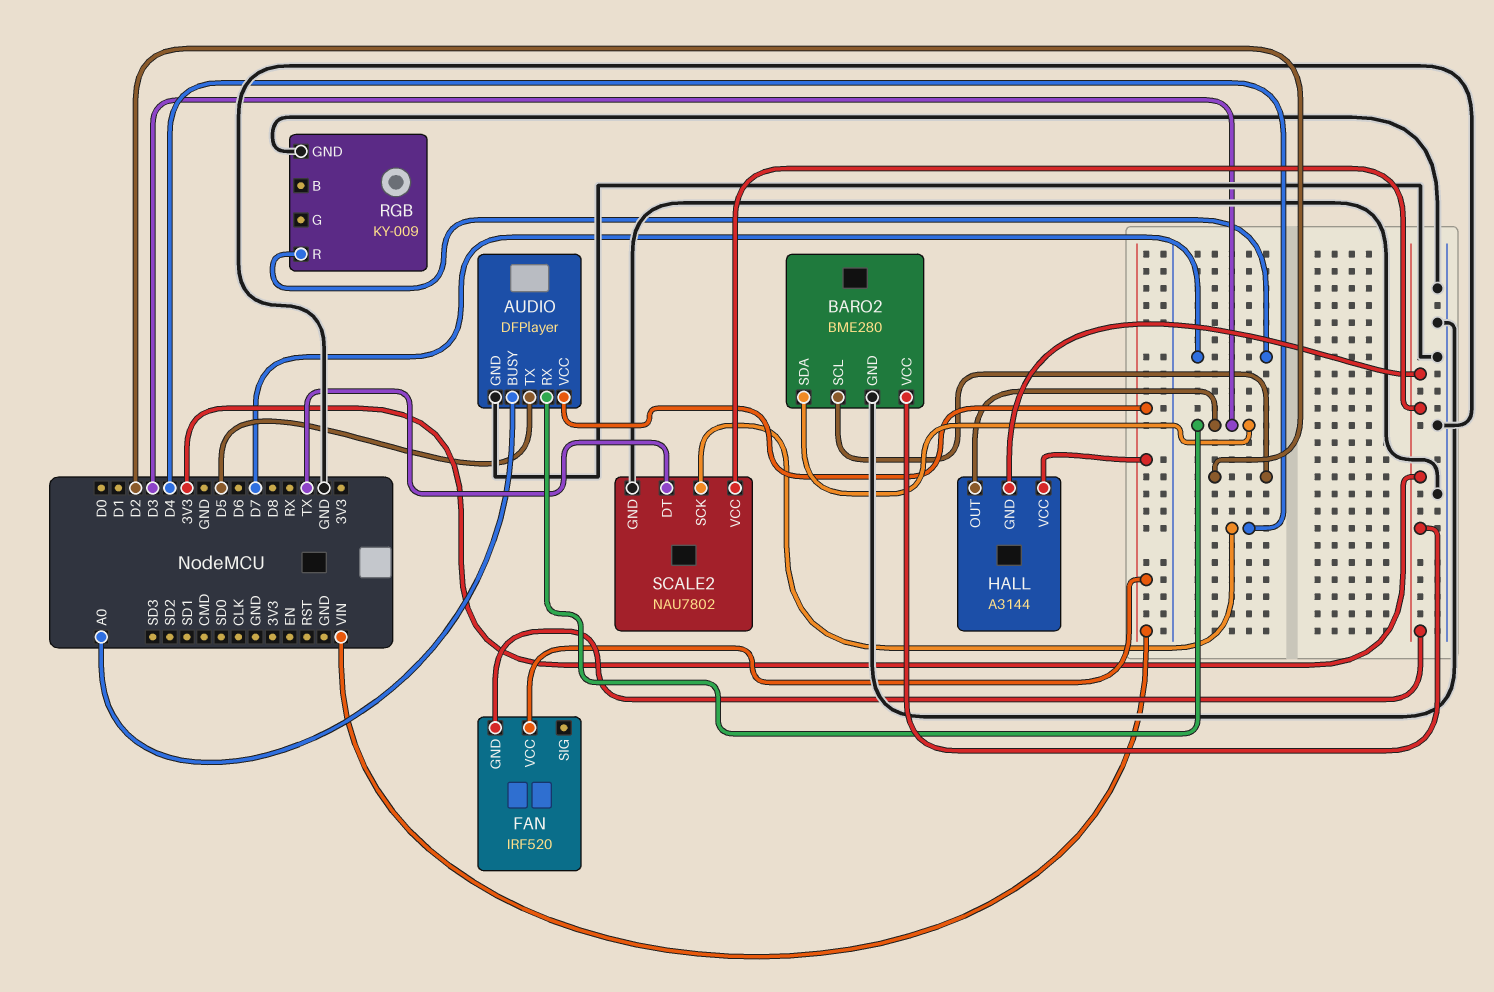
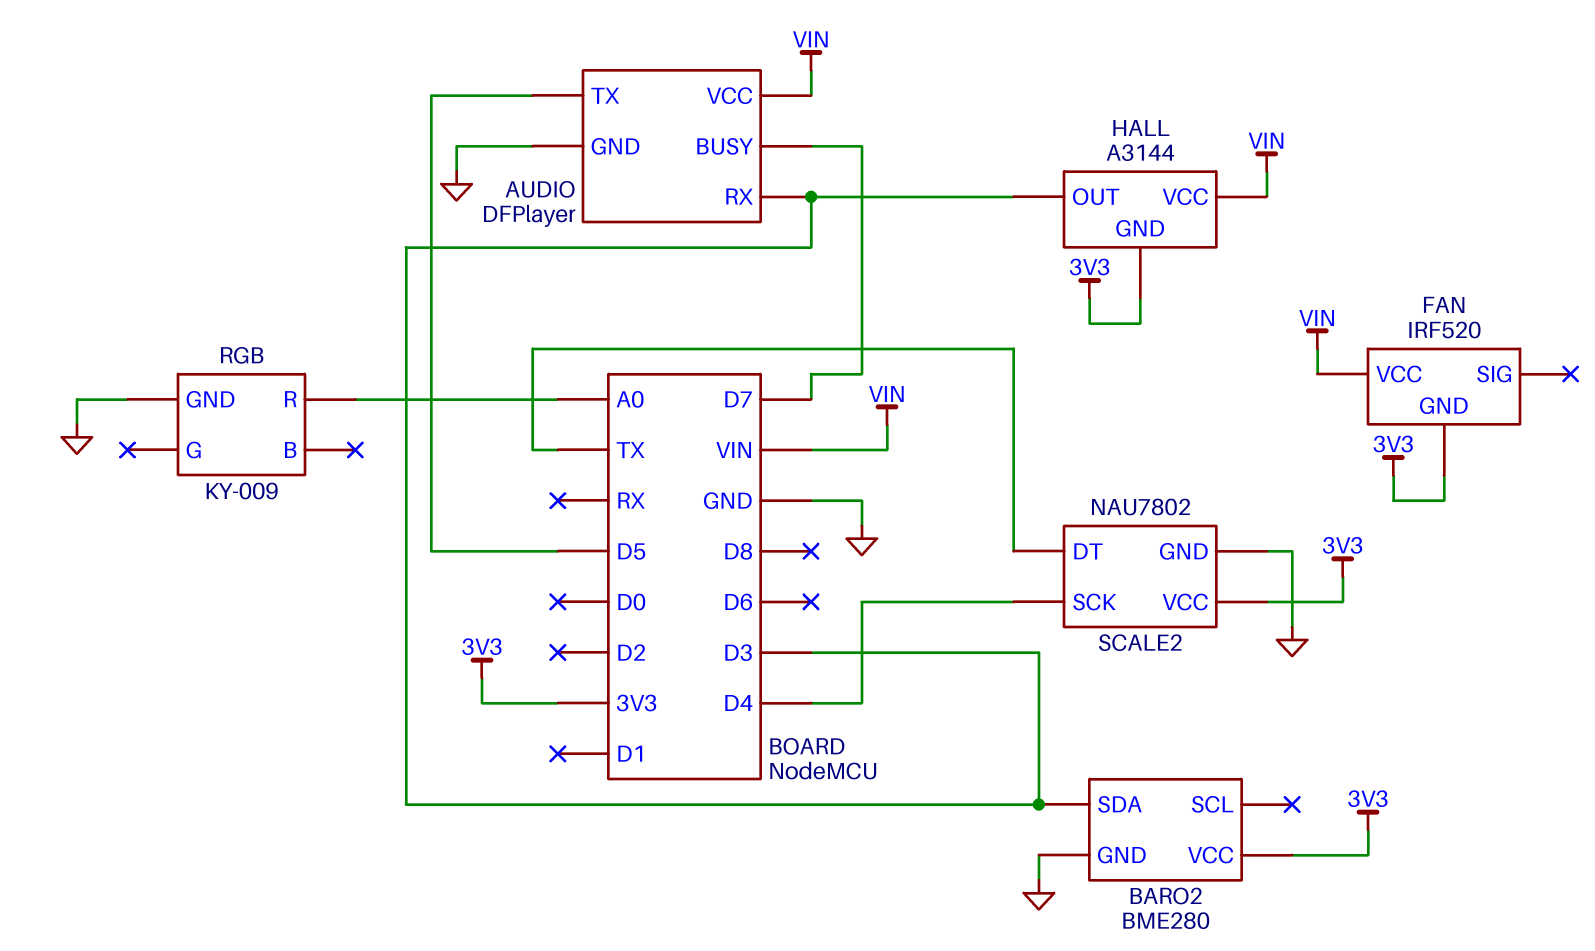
AUDIO pin BUSY: A0 -> D7
BARO2 pin SCL: D2 -> none
RGB pin R: D7 -> A0

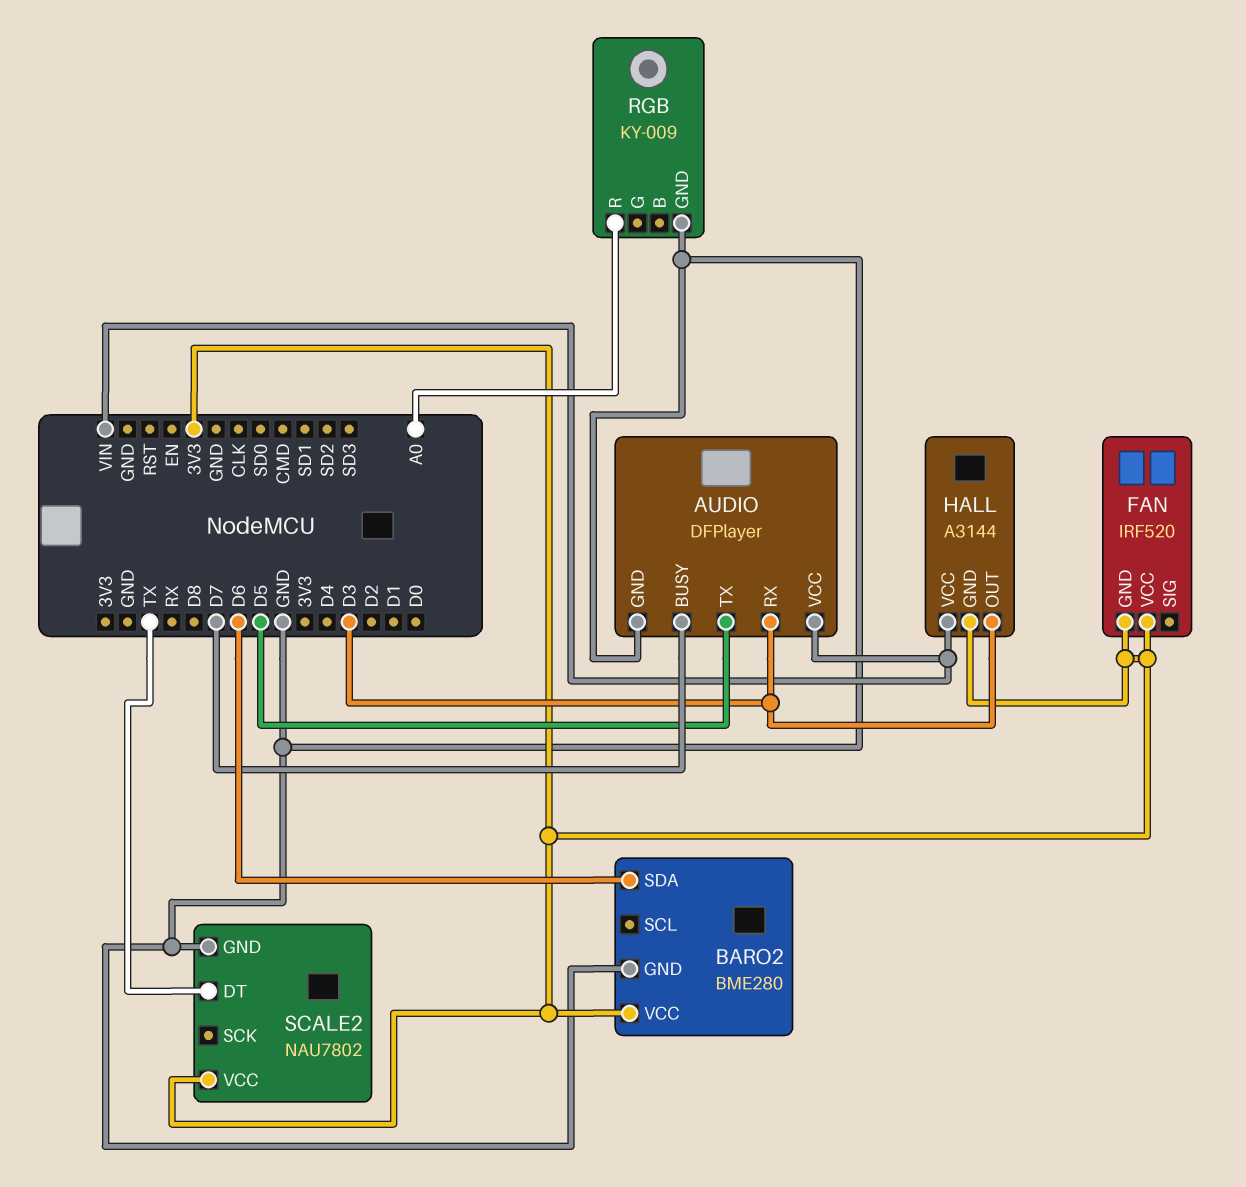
BARO2 pin SDA: D3 -> D6
FAN pin VCC: VIN -> 3V3
SCALE2 pin SCK: D4 -> none

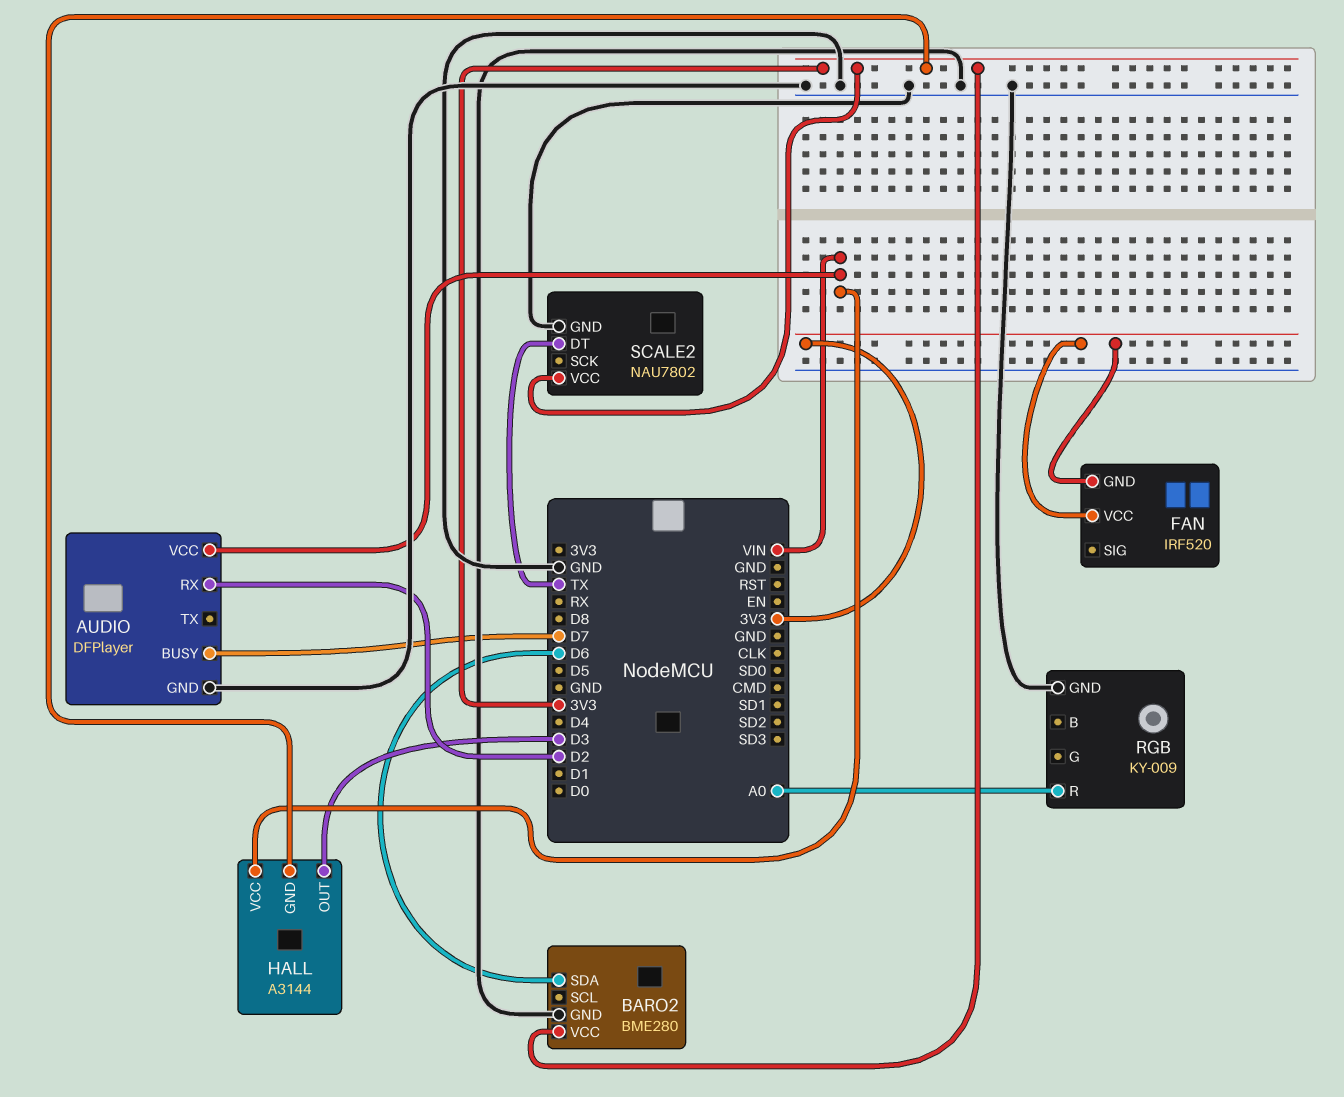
AUDIO pin RX: D3 -> D2
AUDIO pin TX: D5 -> none

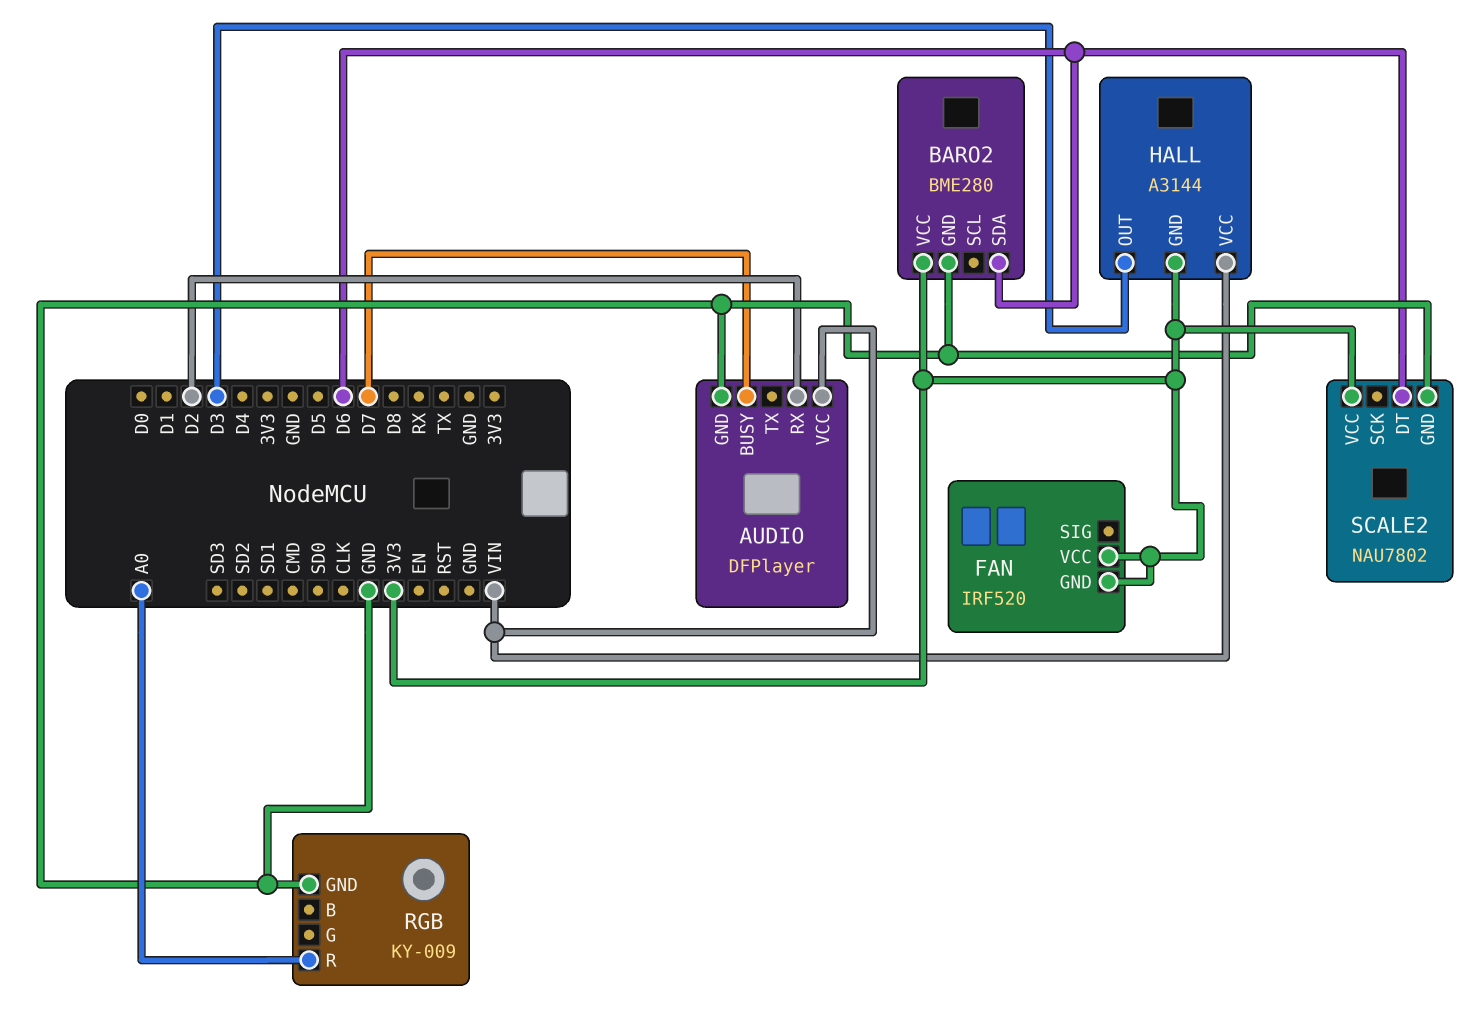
SCALE2 pin DT: TX -> D6

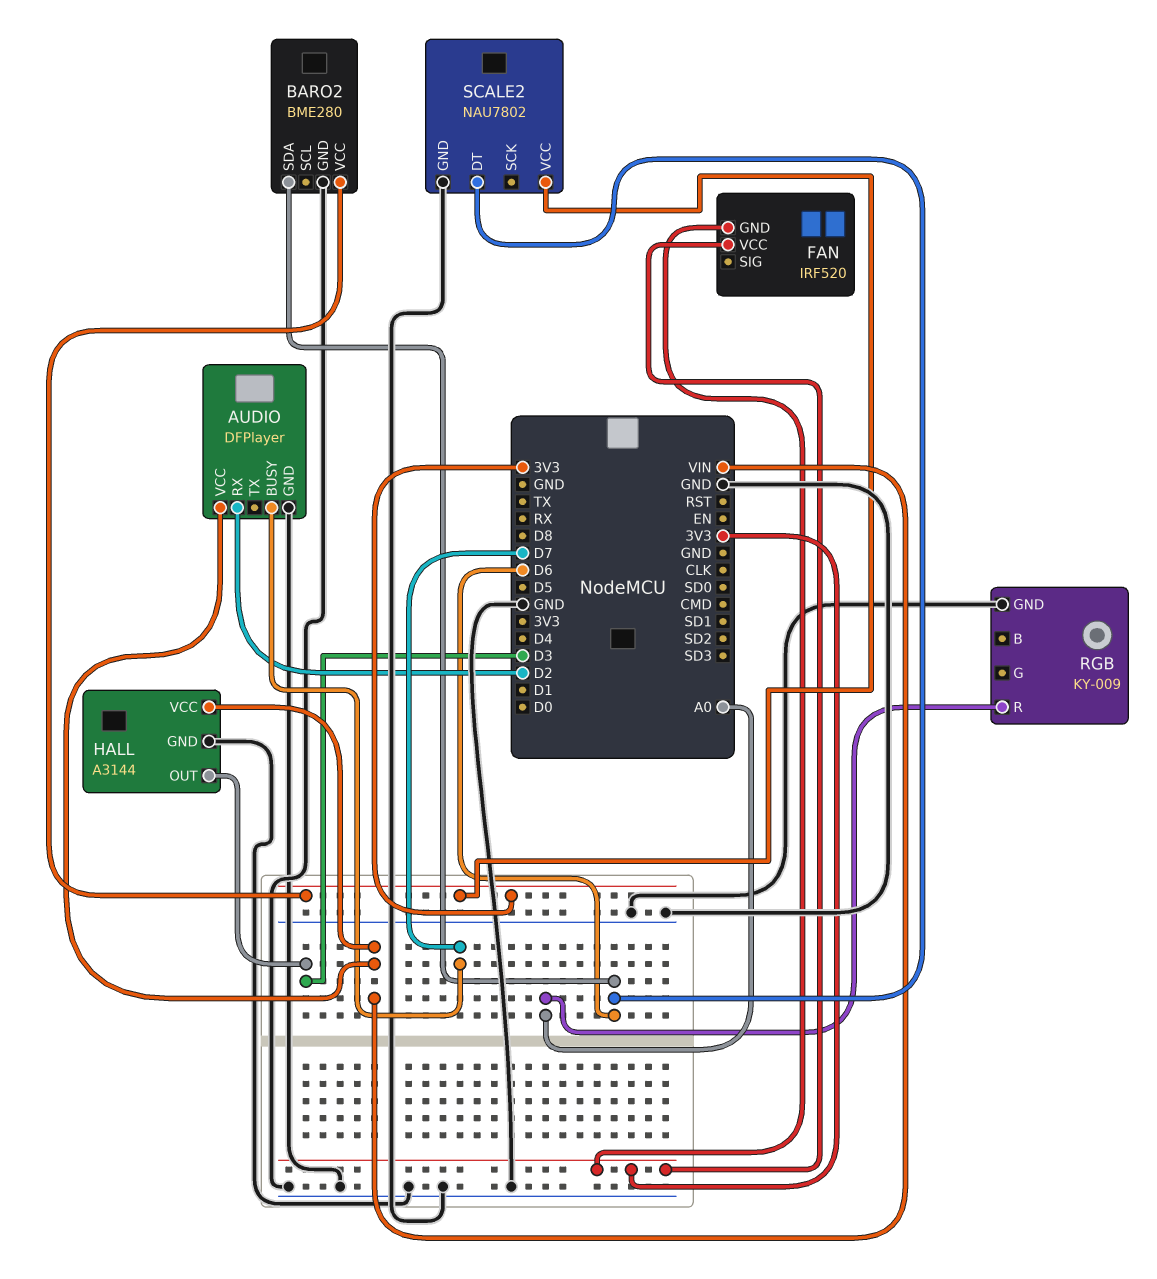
HALL pin GND: 3V3 -> GND

